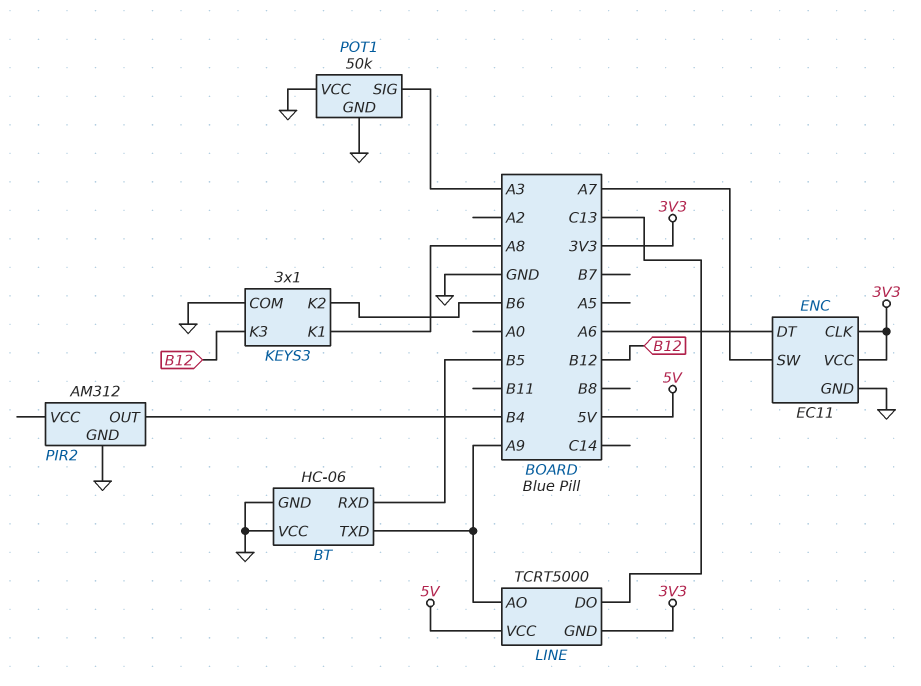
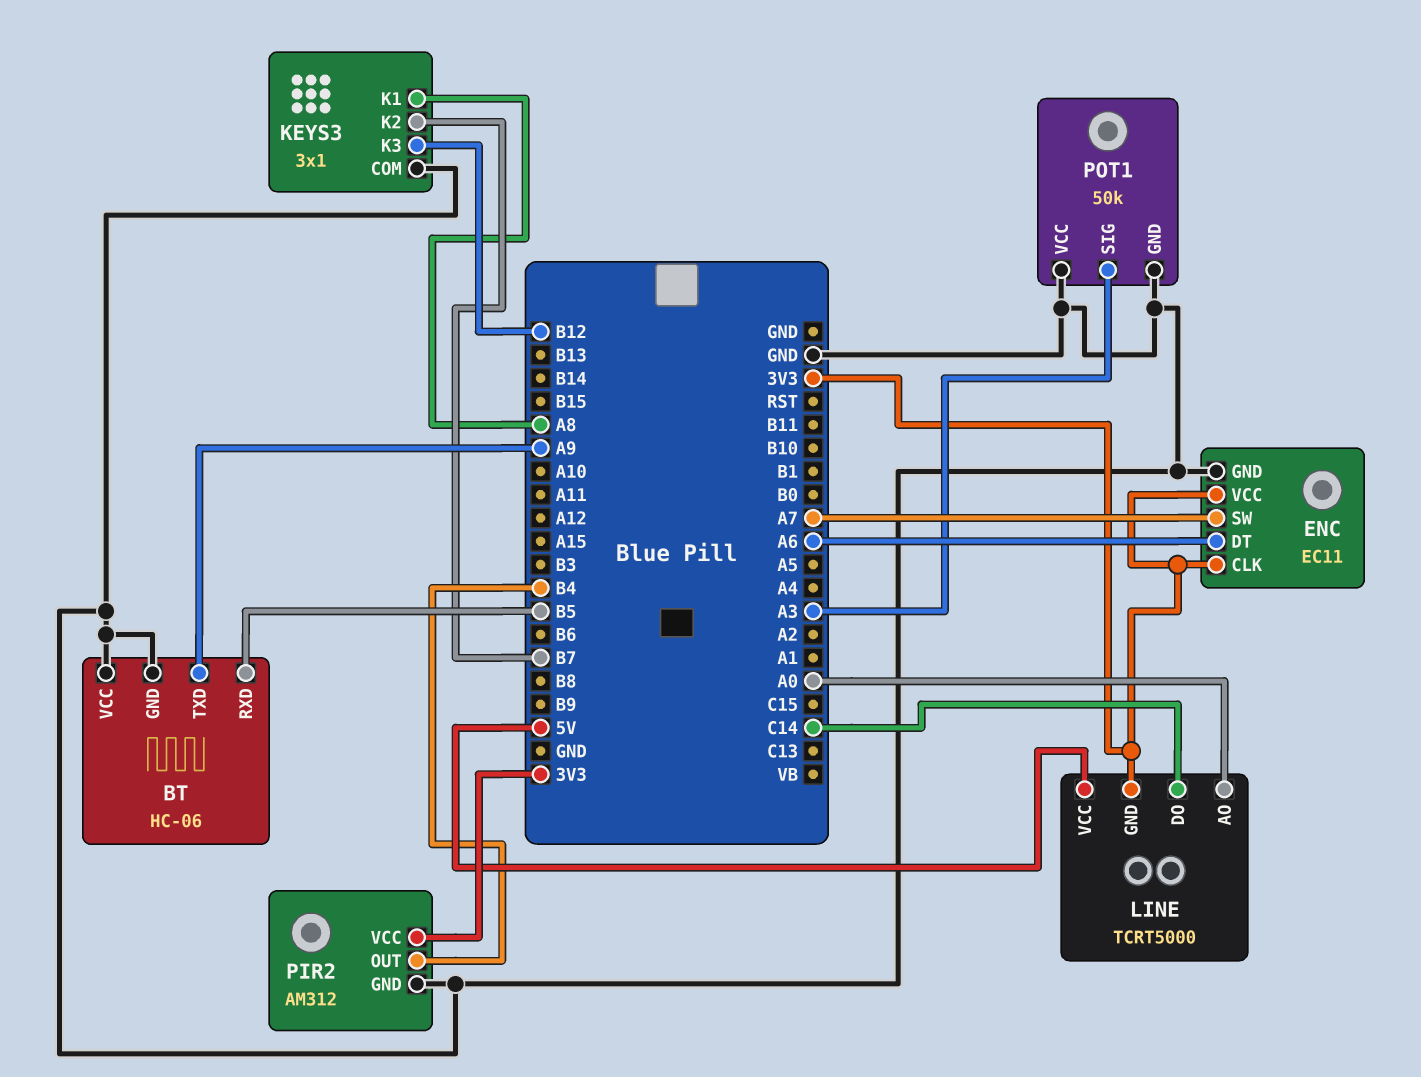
KEYS3 pin K2: B6 -> B7
LINE pin AO: A9 -> A0
LINE pin DO: C13 -> C14
PIR2 pin VCC: none -> 3V3

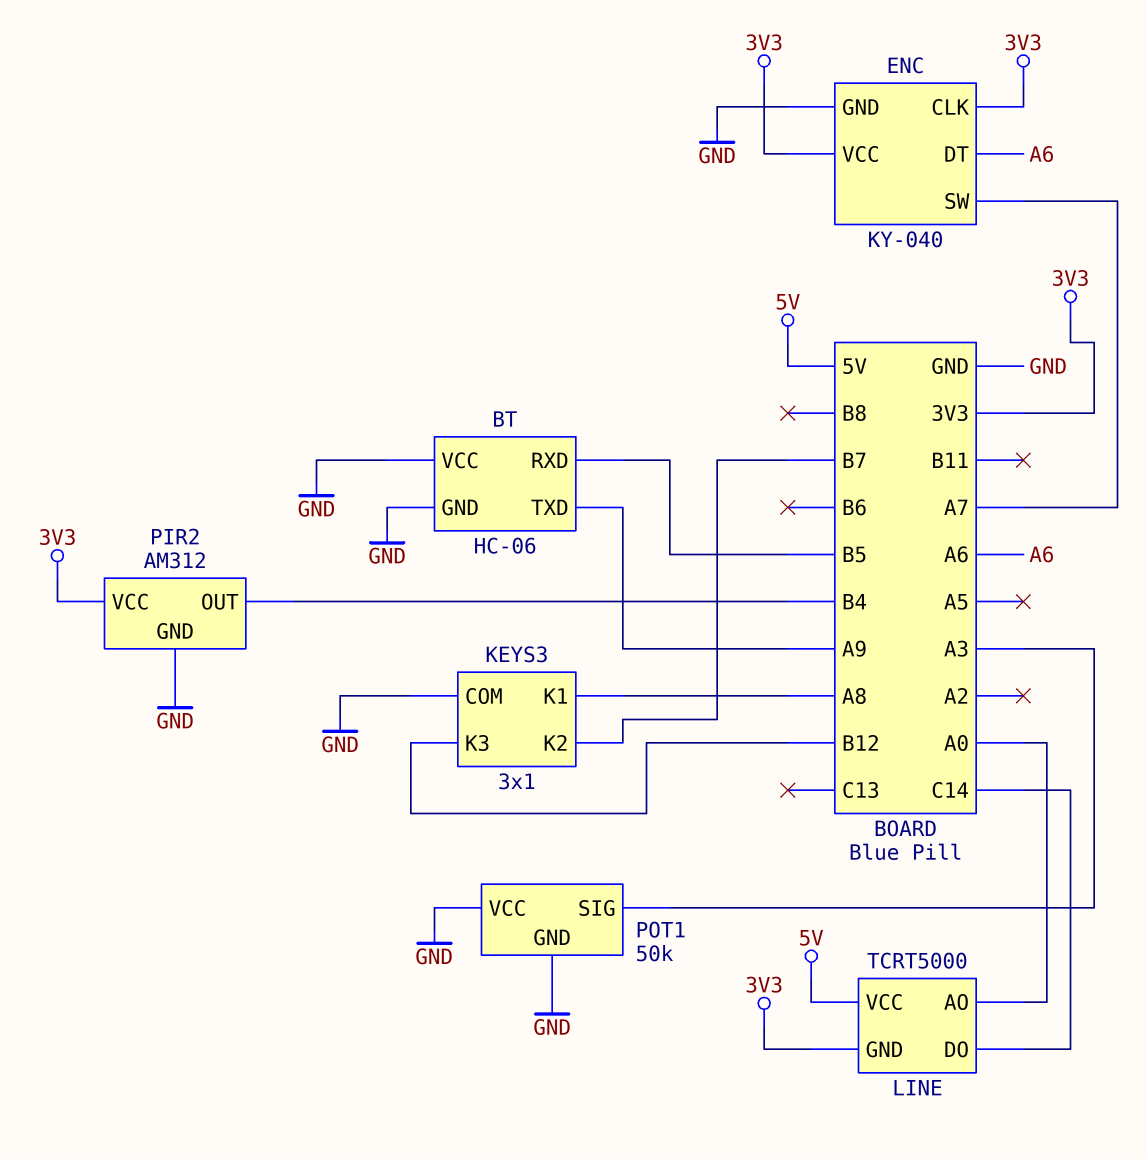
ENC: EC11 -> KY-040

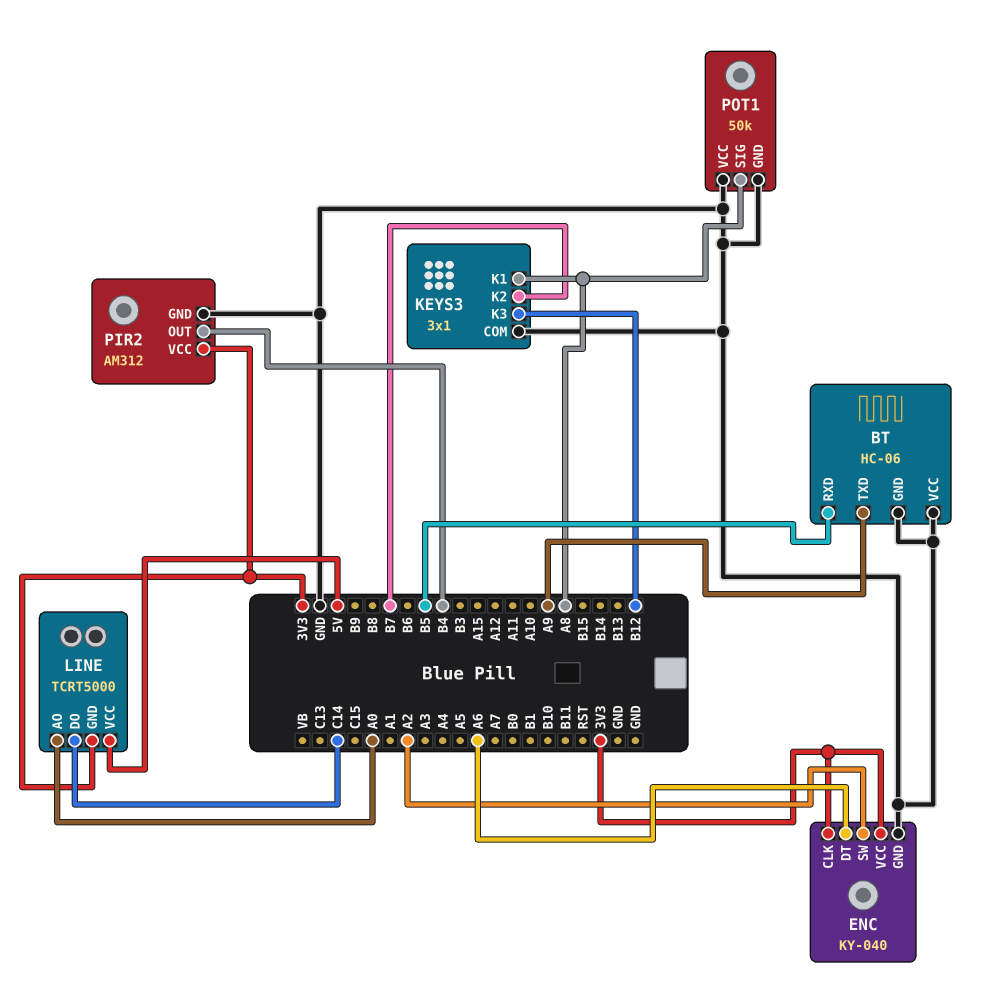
ENC pin SW: A7 -> A2
POT1 pin SIG: A3 -> A8

